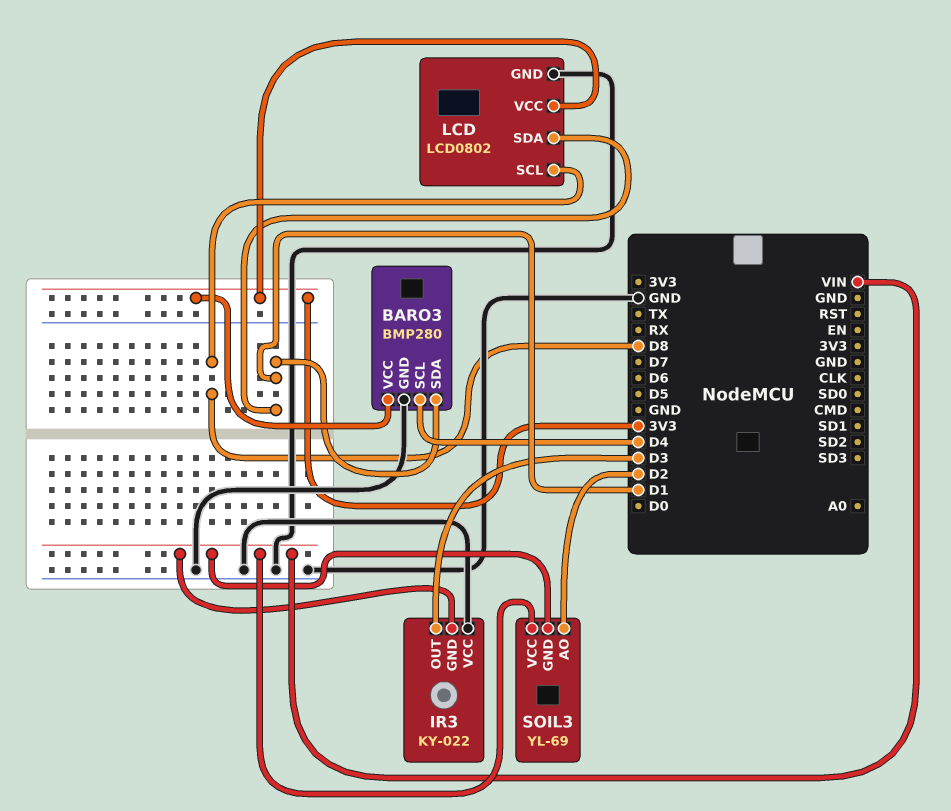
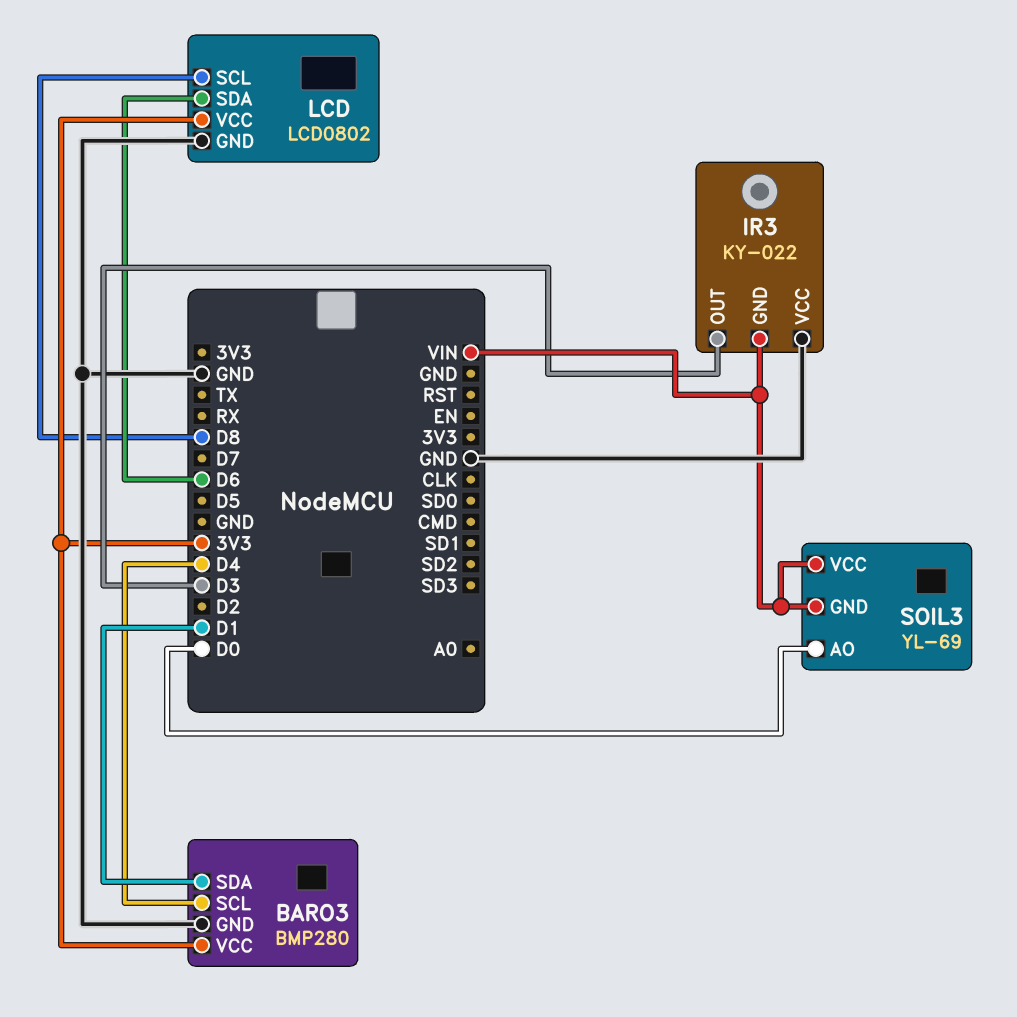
LCD pin SDA: D1 -> D6
SOIL3 pin AO: D2 -> D0

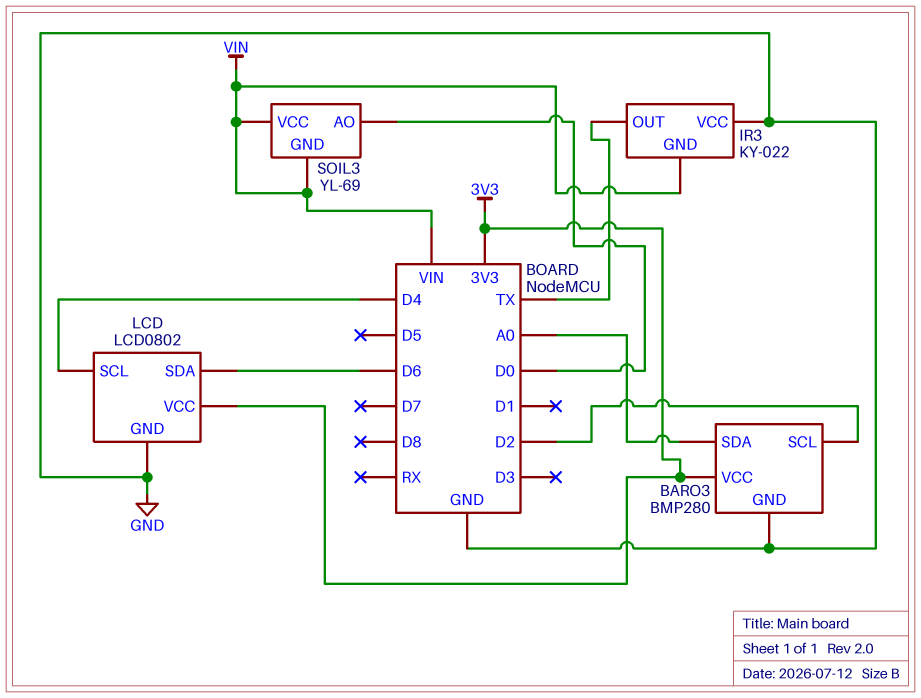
BARO3 pin SCL: D4 -> D2
BARO3 pin SDA: D1 -> A0
IR3 pin OUT: D3 -> TX
LCD pin SCL: D8 -> D4

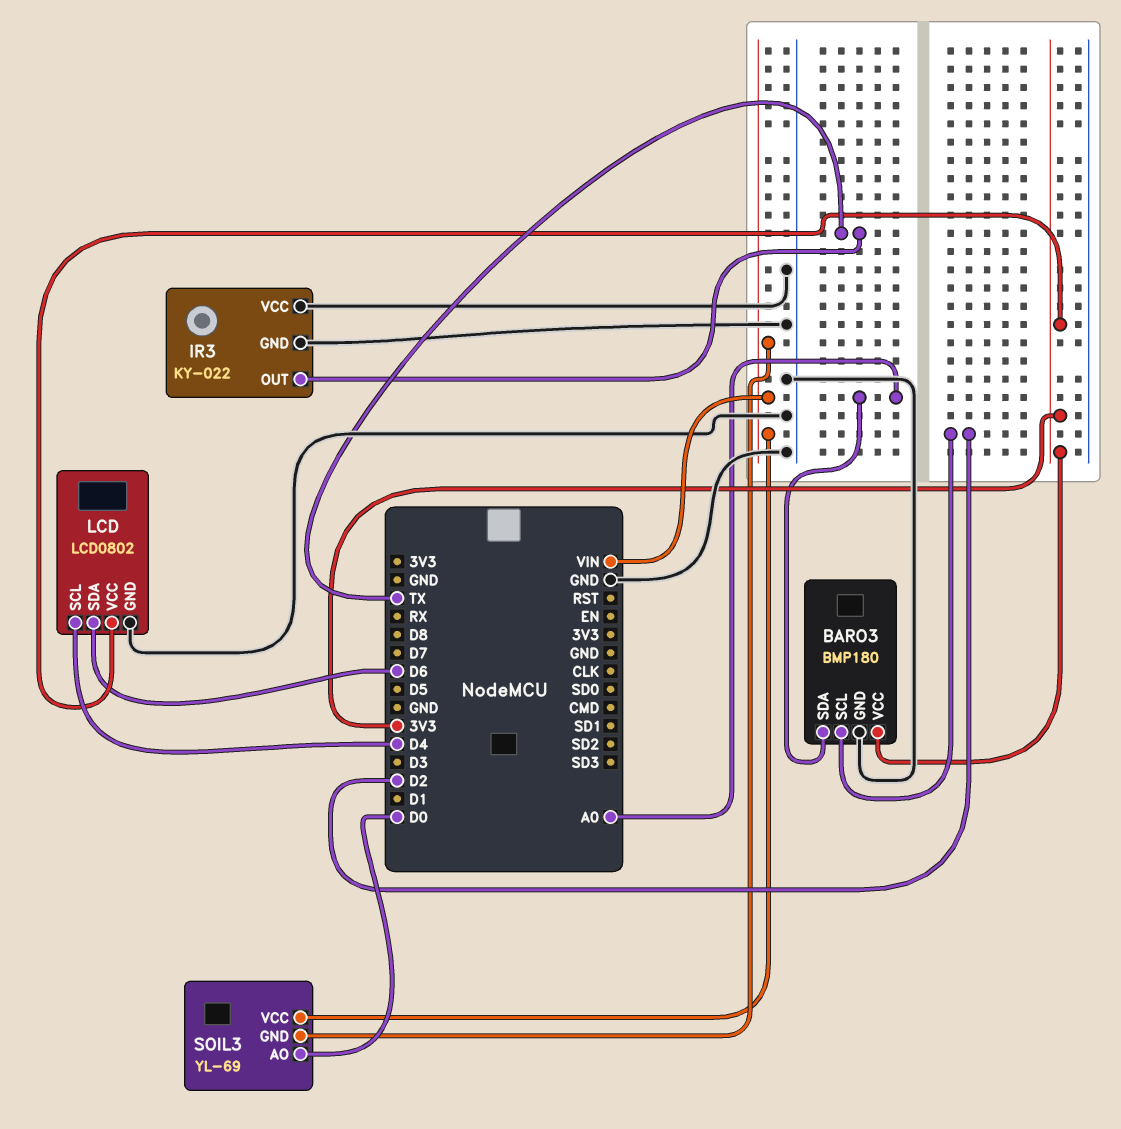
BARO3: BMP280 -> BMP180
IR3 pin GND: VIN -> GND

